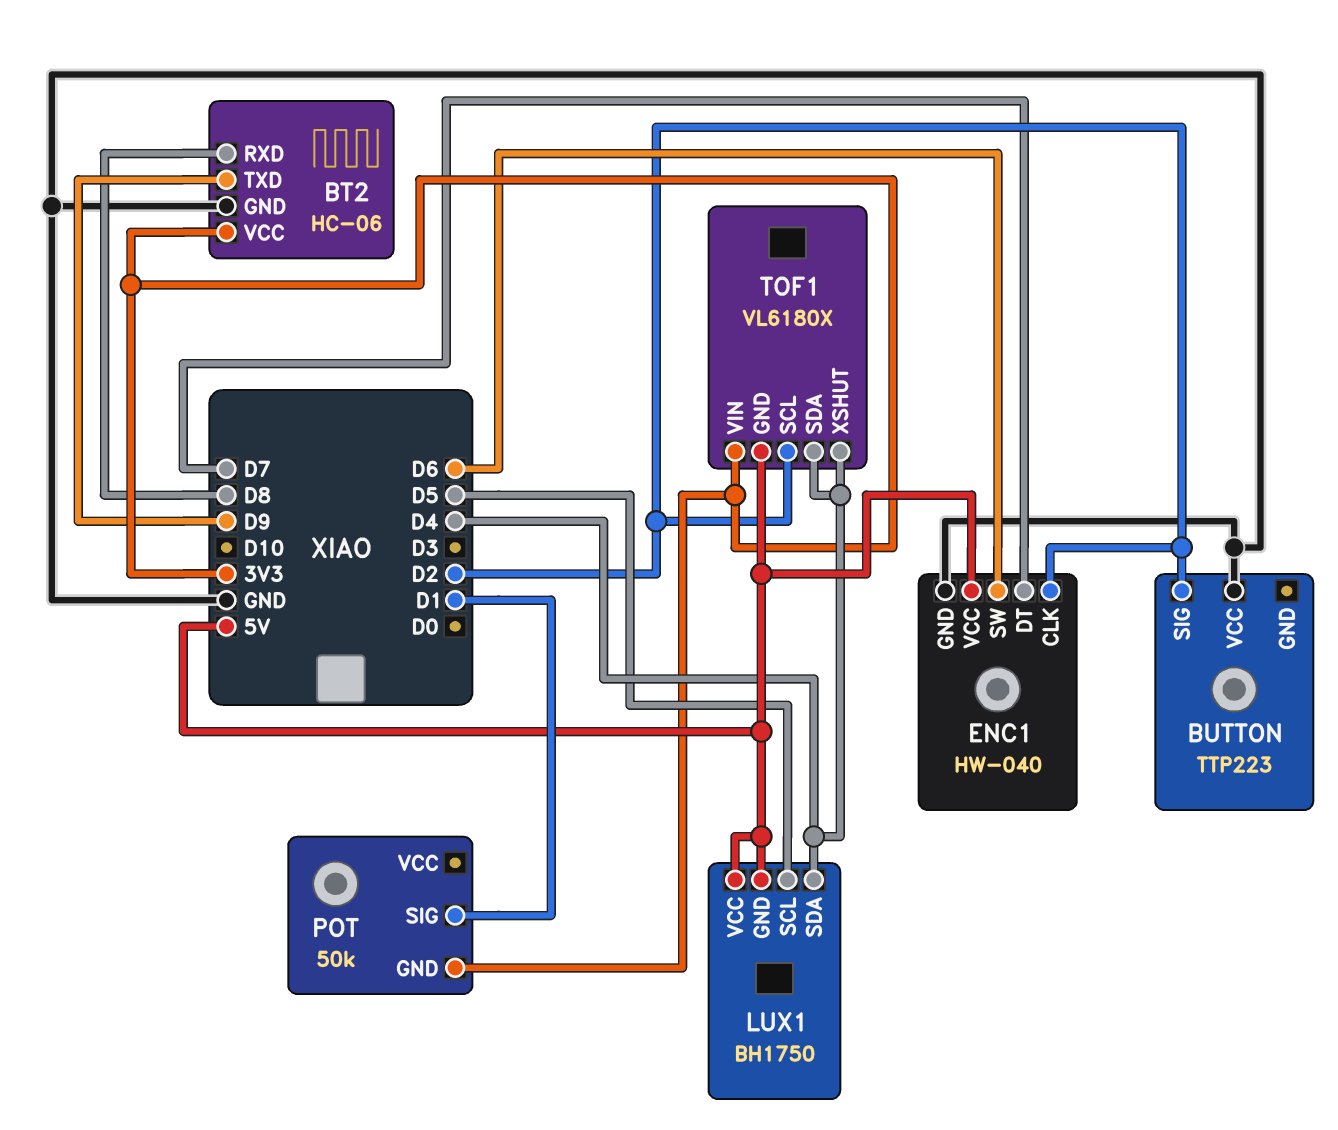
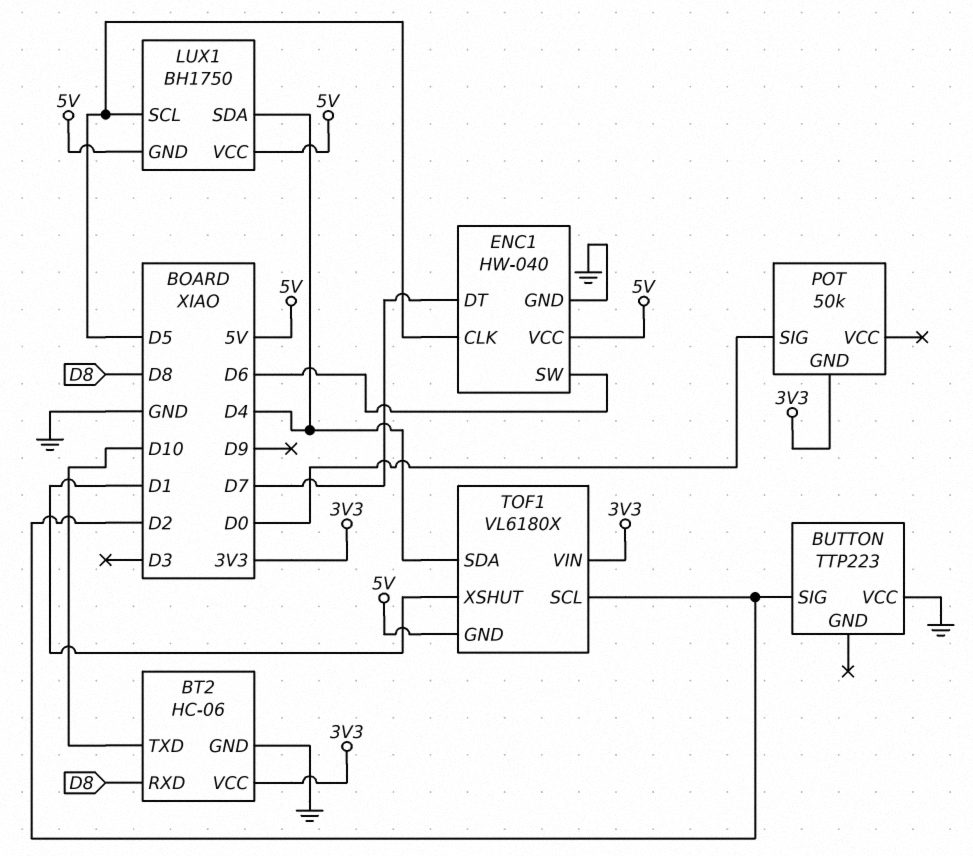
BT2 pin TXD: D9 -> D10
ENC1 pin CLK: D2 -> D5
POT pin SIG: D1 -> D0
TOF1 pin XSHUT: D4 -> D1

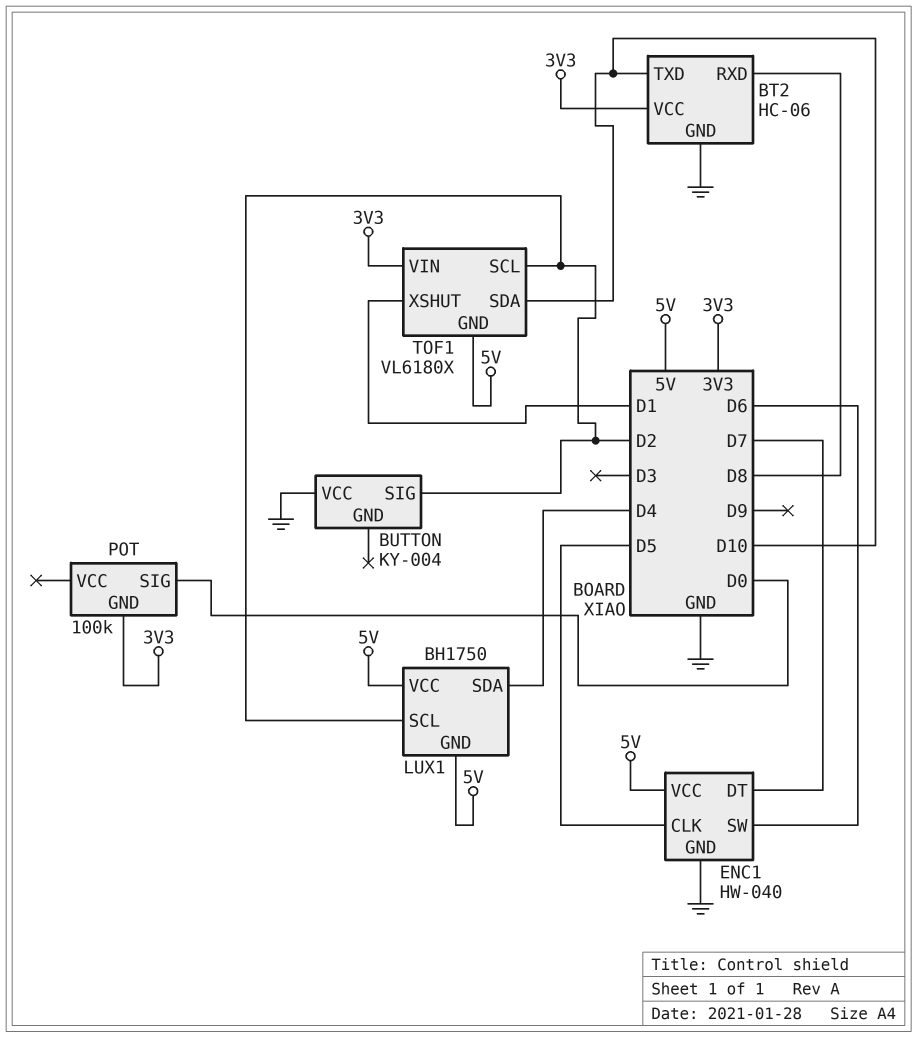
BUTTON: TTP223 -> KY-004
LUX1 pin SCL: D5 -> D2
POT: 50k -> 100k
TOF1 pin SDA: D4 -> D10

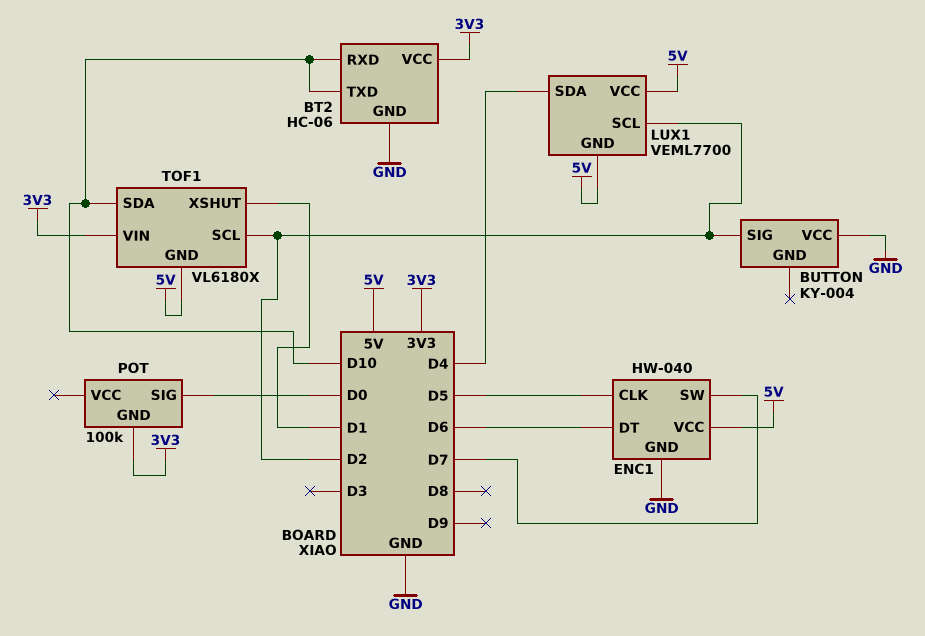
BT2 pin RXD: D8 -> D10
ENC1 pin DT: D7 -> D6
ENC1 pin SW: D6 -> D7
LUX1: BH1750 -> VEML7700

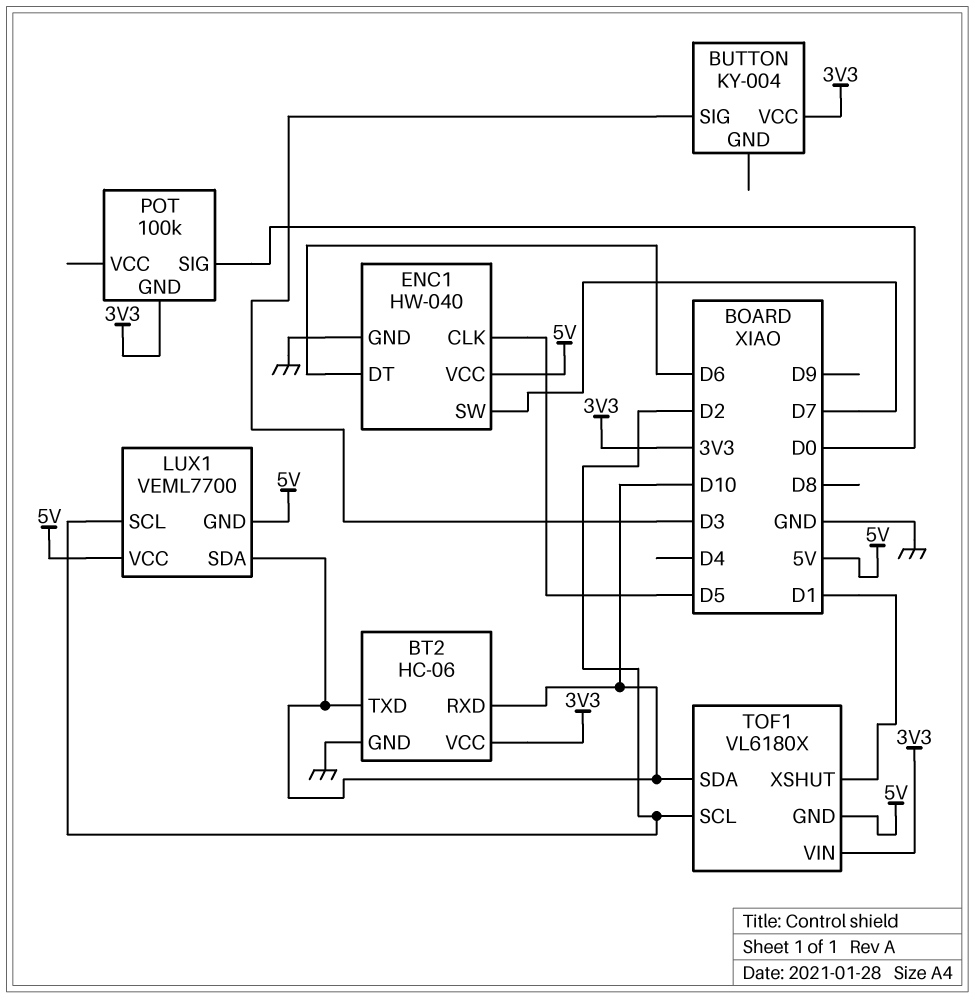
BUTTON pin SIG: D2 -> D3
BUTTON pin VCC: GND -> 3V3
LUX1 pin SDA: D4 -> D10

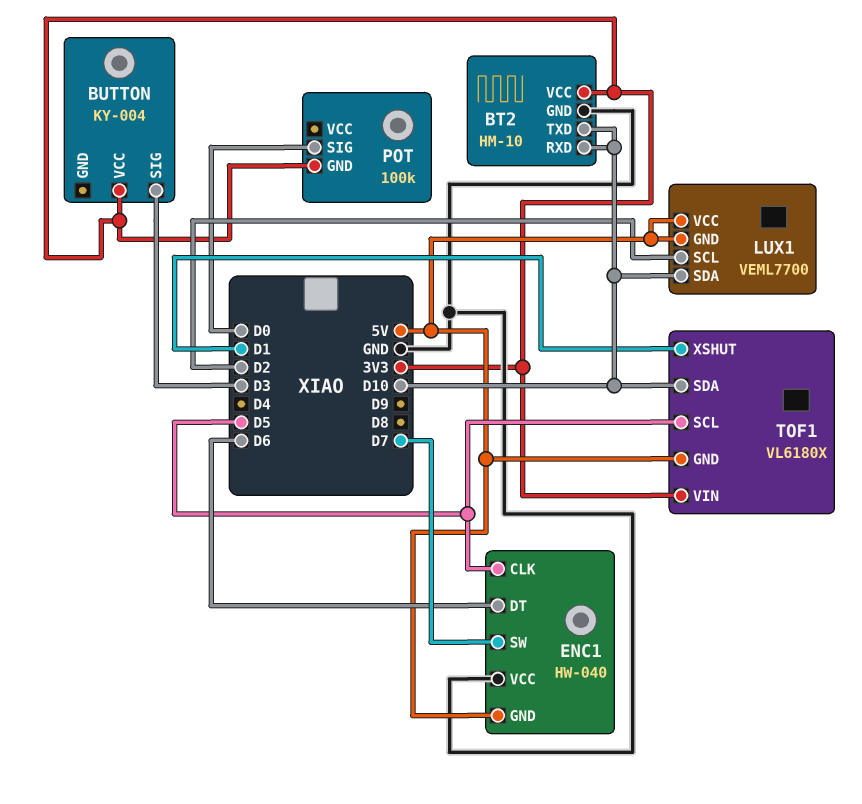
BT2: HC-06 -> HM-10
ENC1 pin GND: GND -> 5V
ENC1 pin VCC: 5V -> GND
TOF1 pin SCL: D2 -> D5

